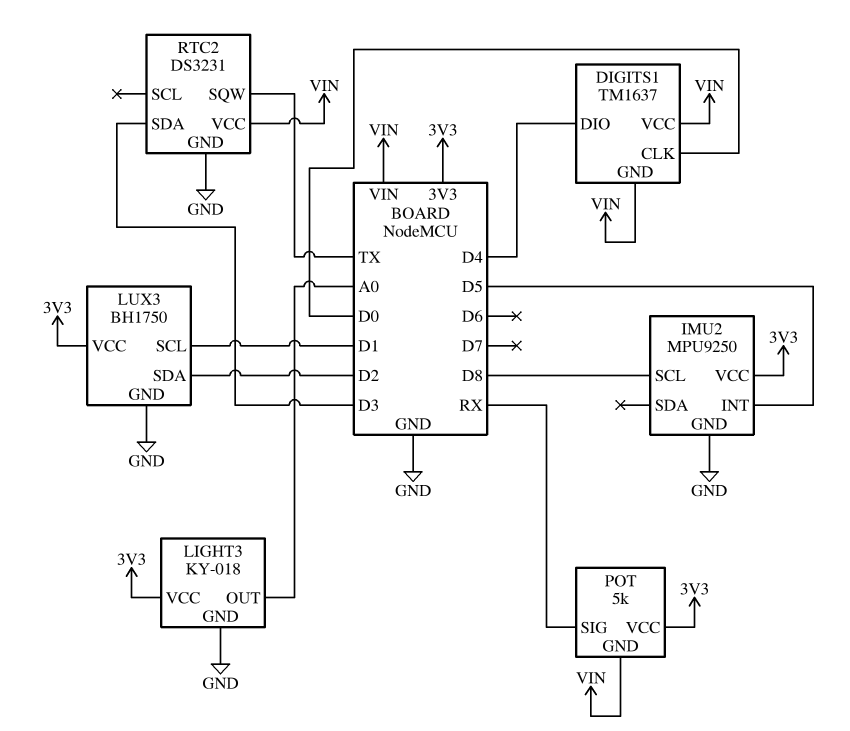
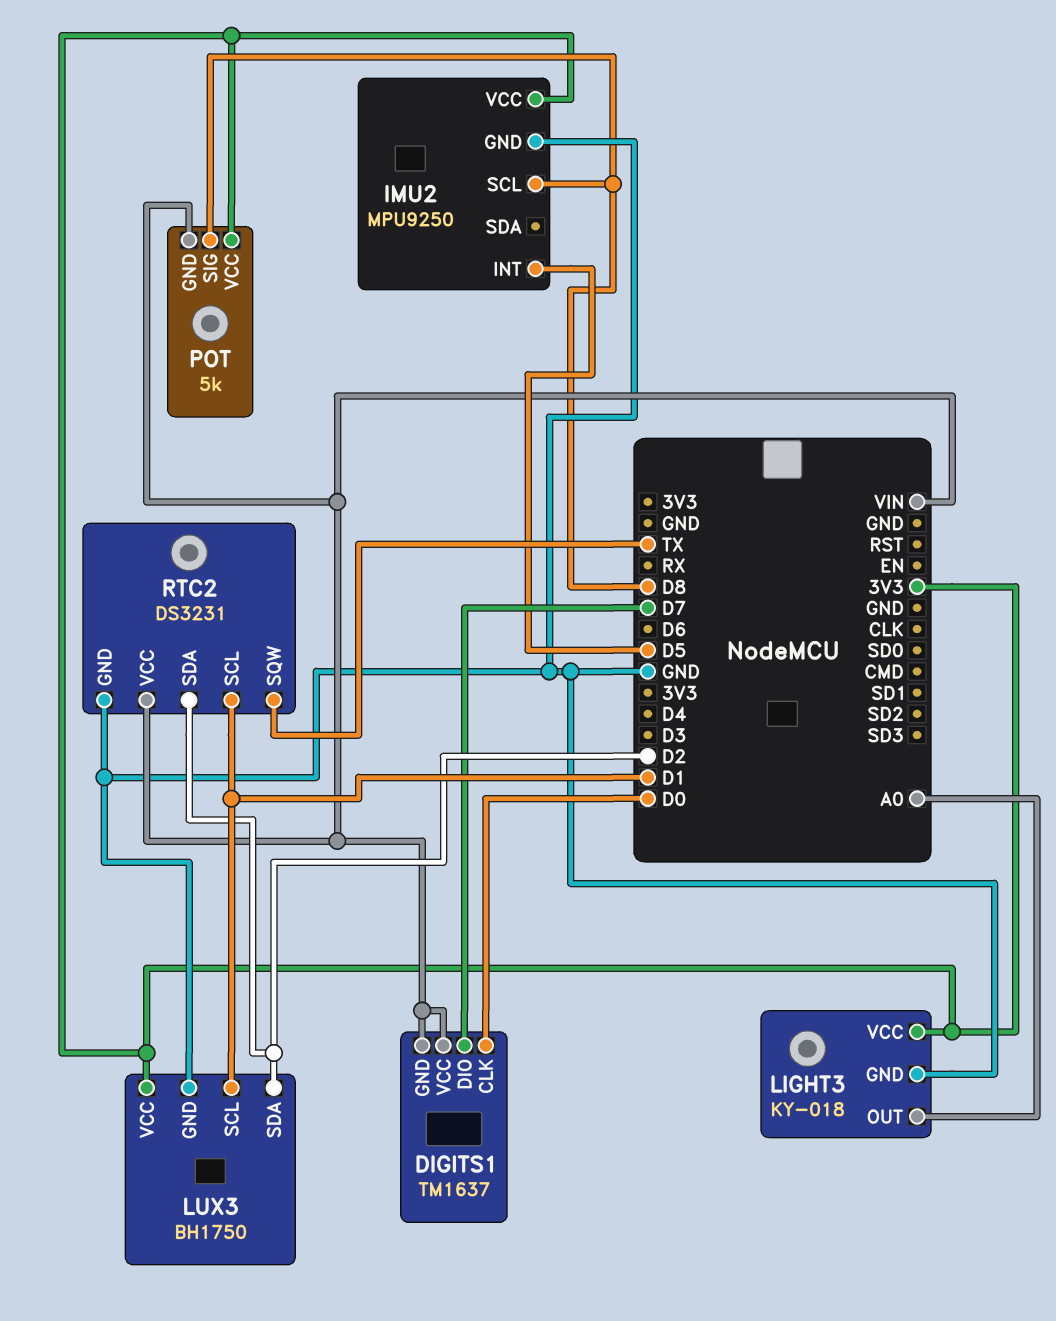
DIGITS1 pin DIO: D4 -> D7
POT pin SIG: RX -> D8
RTC2 pin SCL: none -> D1
RTC2 pin SDA: D3 -> D2

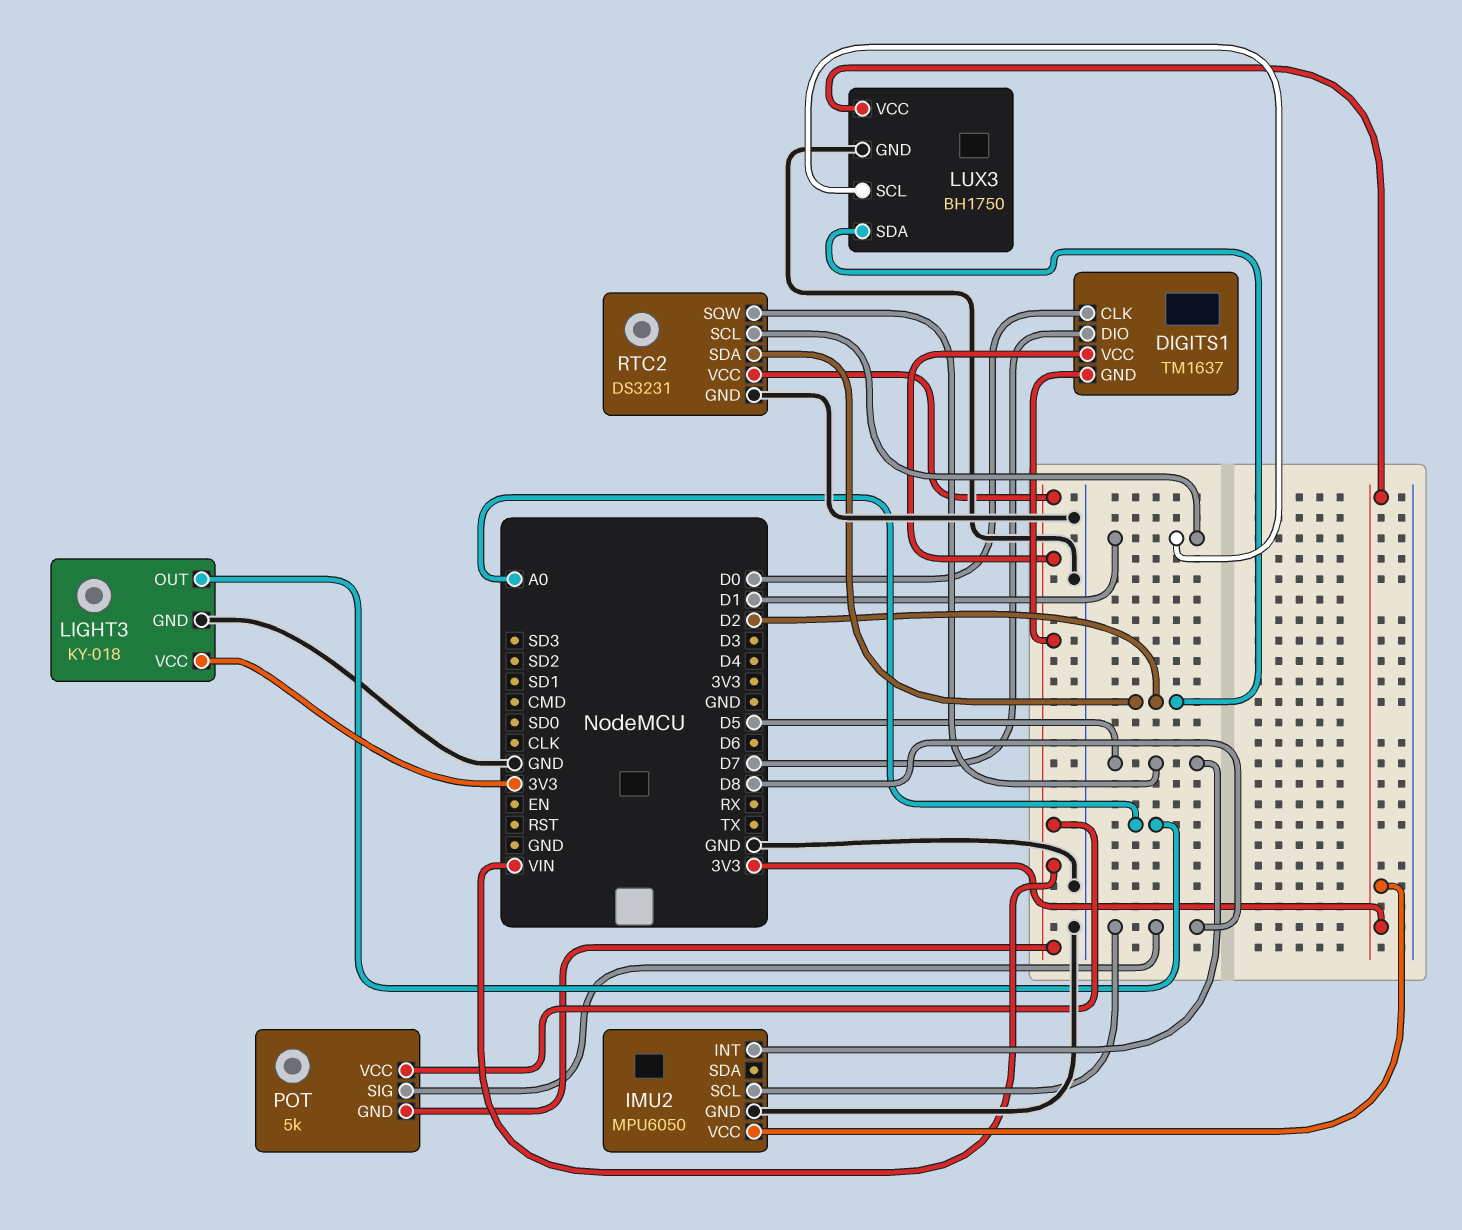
IMU2: MPU9250 -> MPU6050
POT pin VCC: 3V3 -> VIN
RTC2 pin SQW: TX -> D5

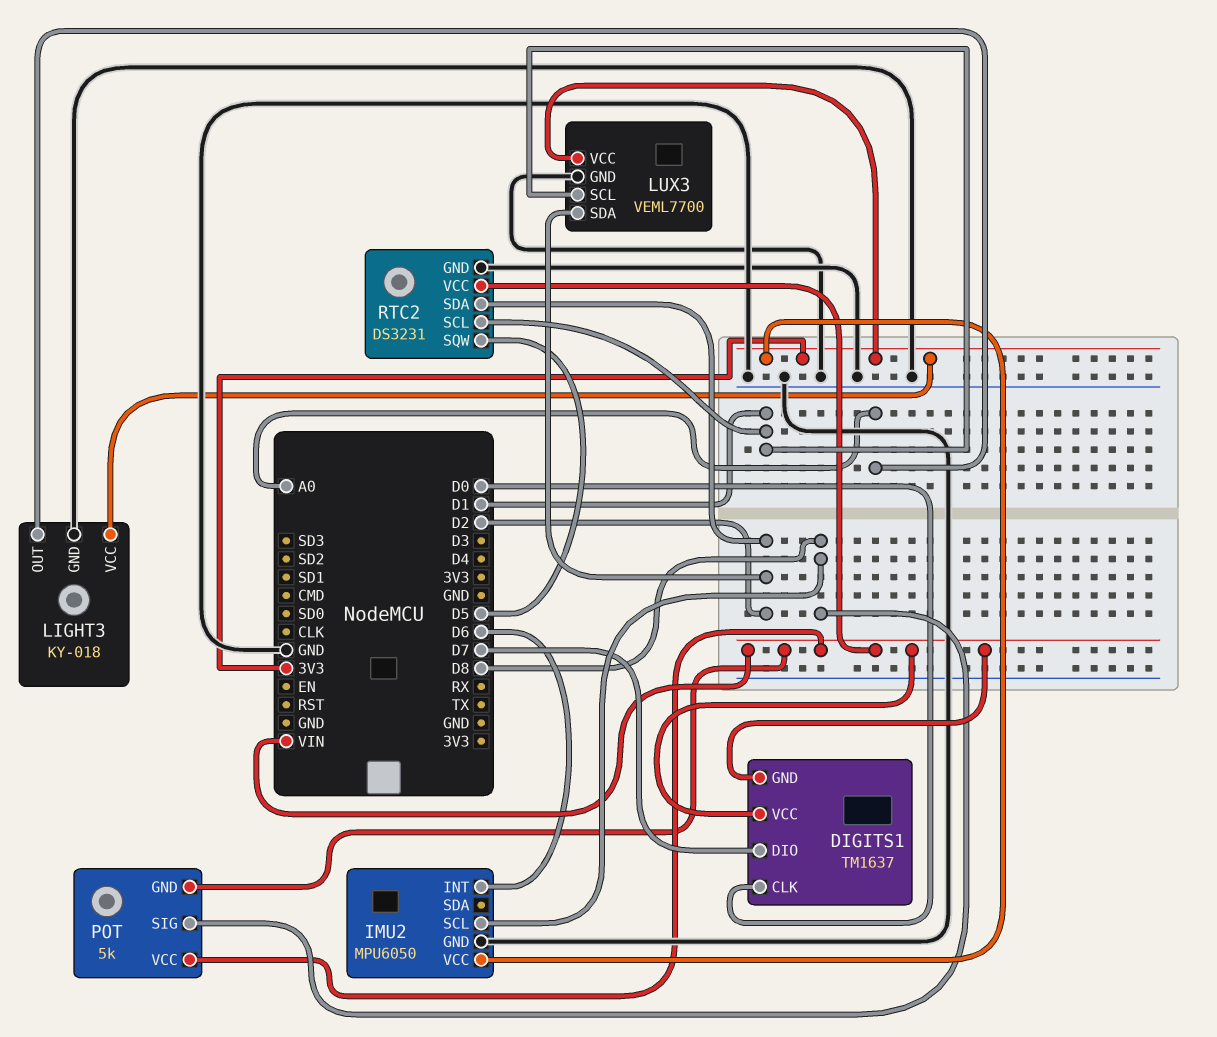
IMU2 pin INT: D5 -> D6
LUX3: BH1750 -> VEML7700

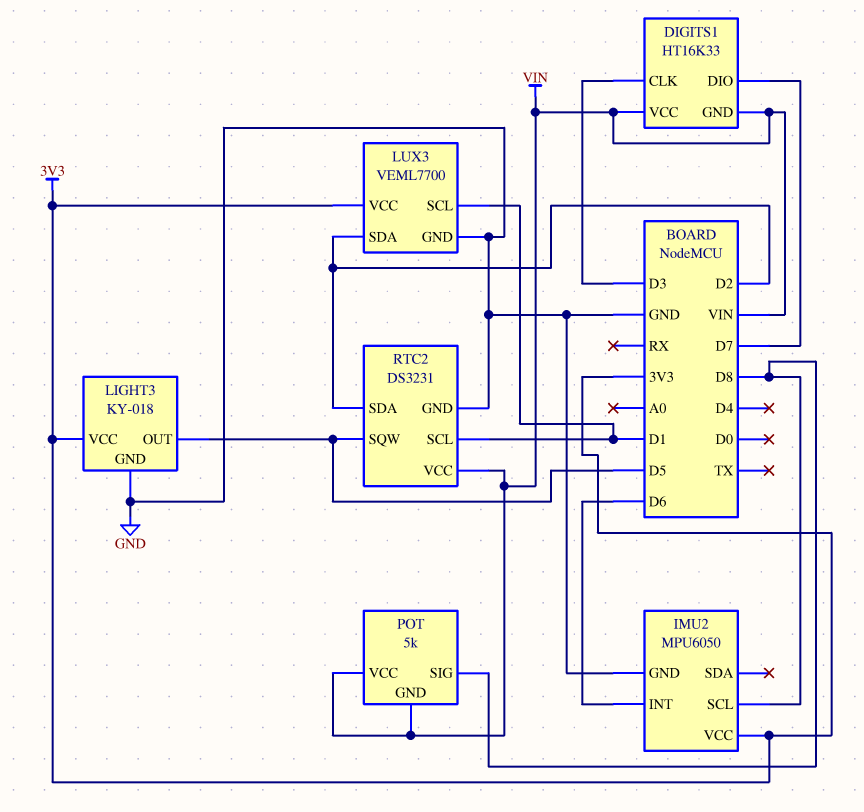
DIGITS1: TM1637 -> HT16K33
DIGITS1 pin CLK: D0 -> D3
LIGHT3 pin OUT: A0 -> D5

